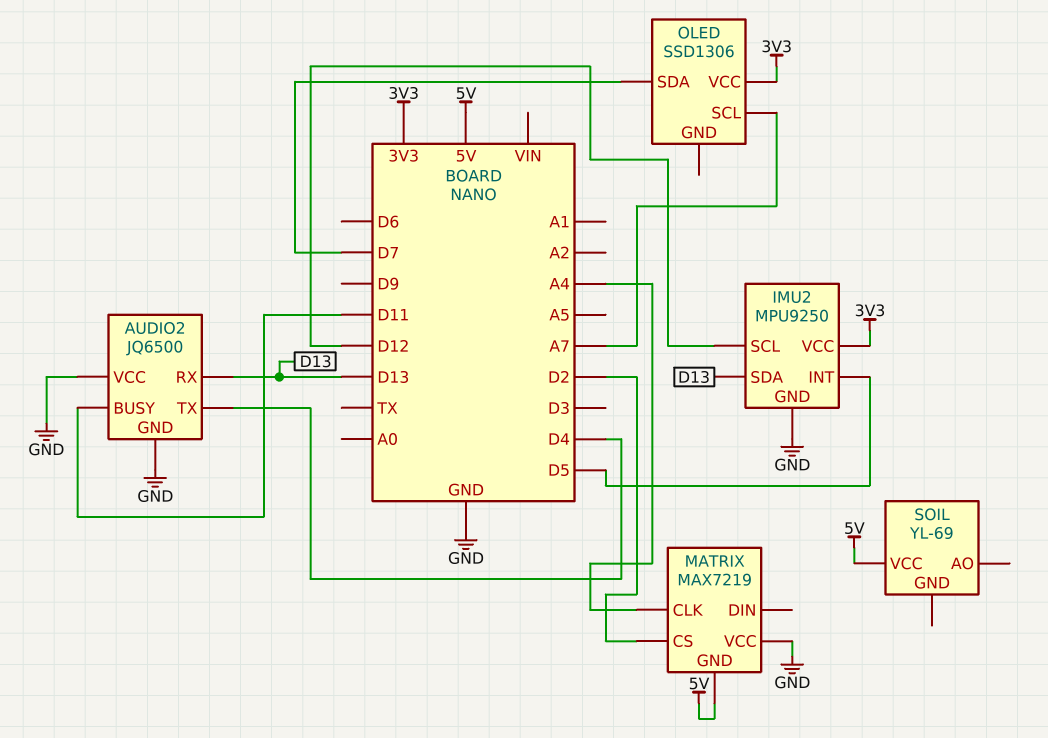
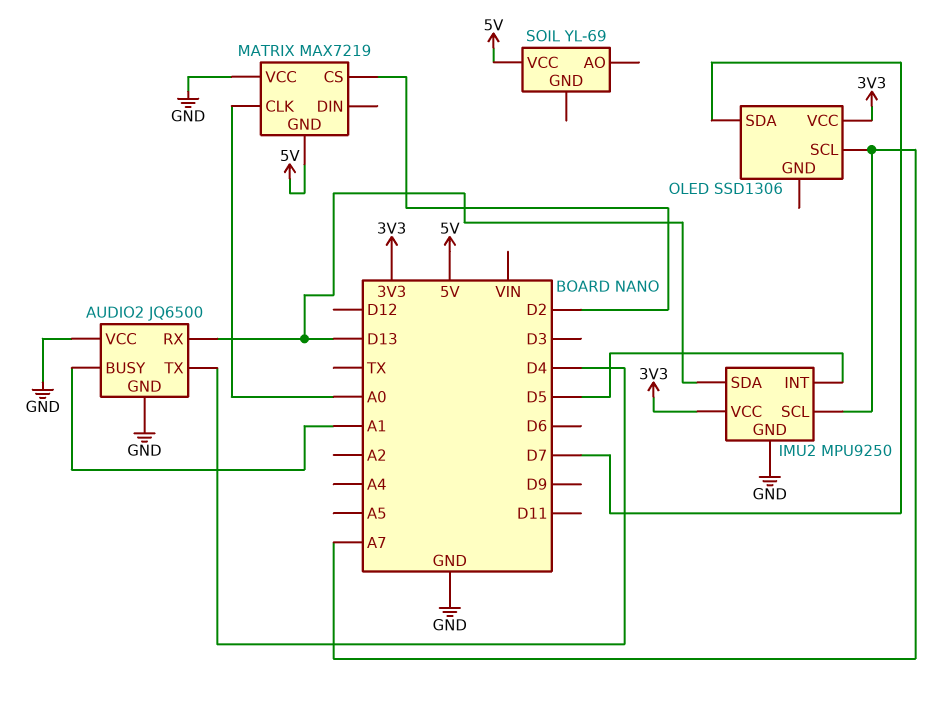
AUDIO2 pin BUSY: D11 -> A1
IMU2 pin SCL: D12 -> A7
MATRIX pin CLK: A4 -> A0

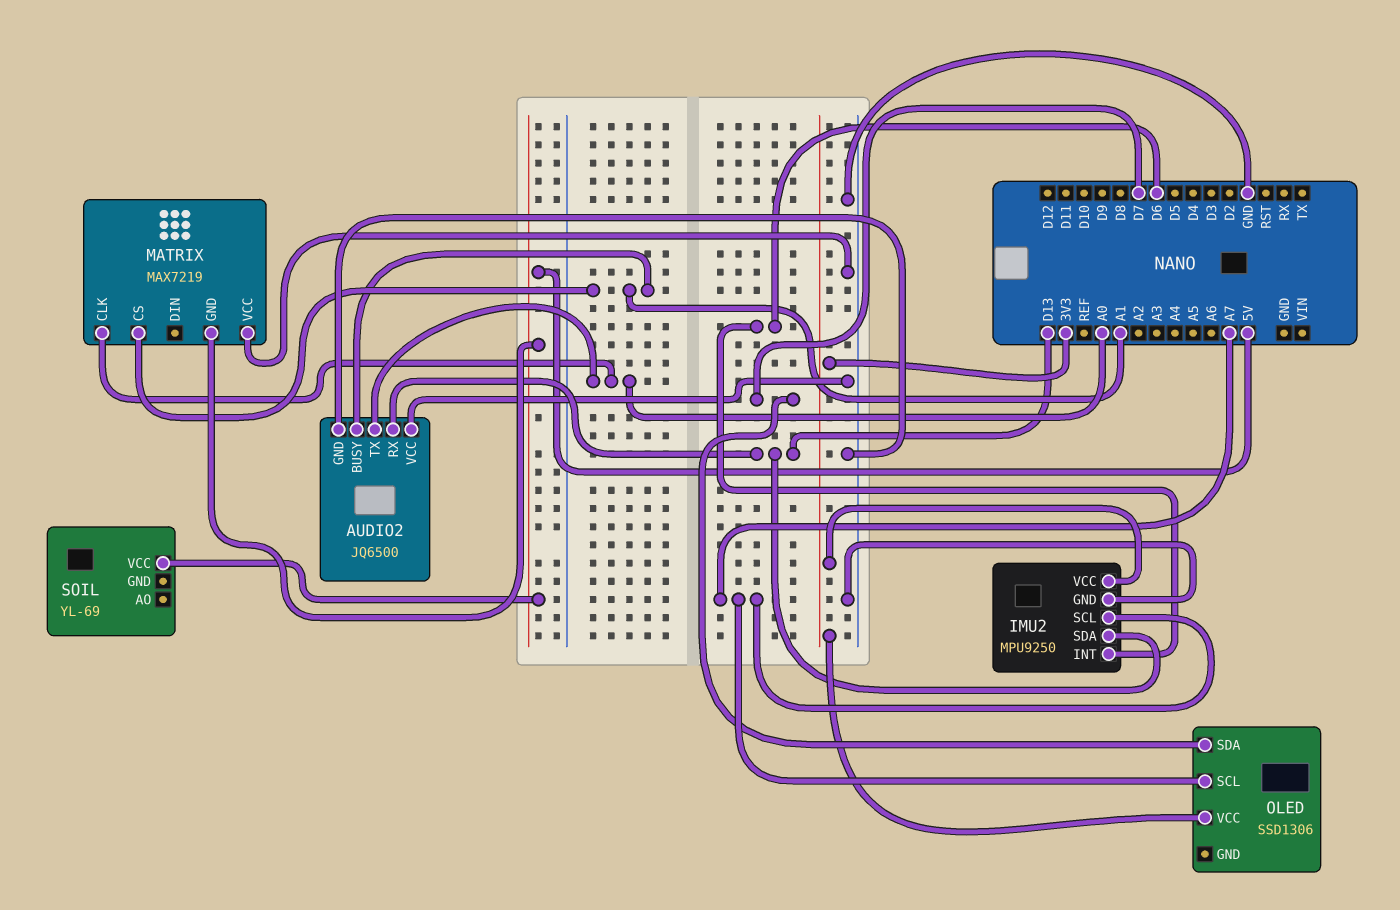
AUDIO2 pin TX: D4 -> A0
IMU2 pin INT: D5 -> D6
MATRIX pin CS: D2 -> A1

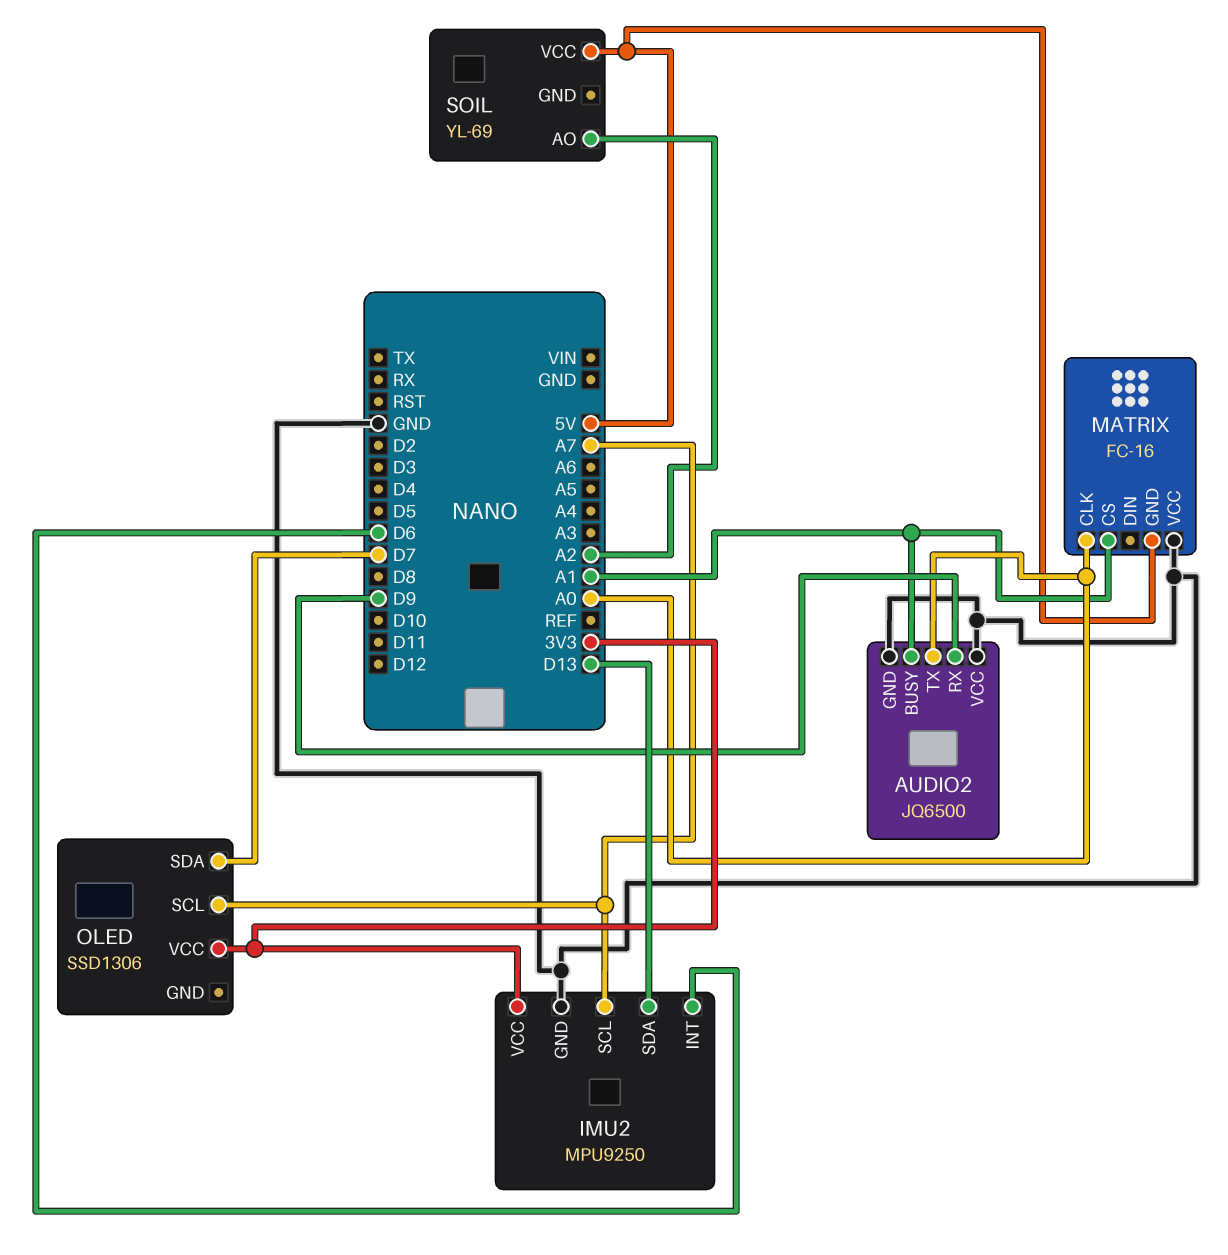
AUDIO2 pin RX: D13 -> D9
MATRIX: MAX7219 -> FC-16
SOIL pin AO: none -> A2

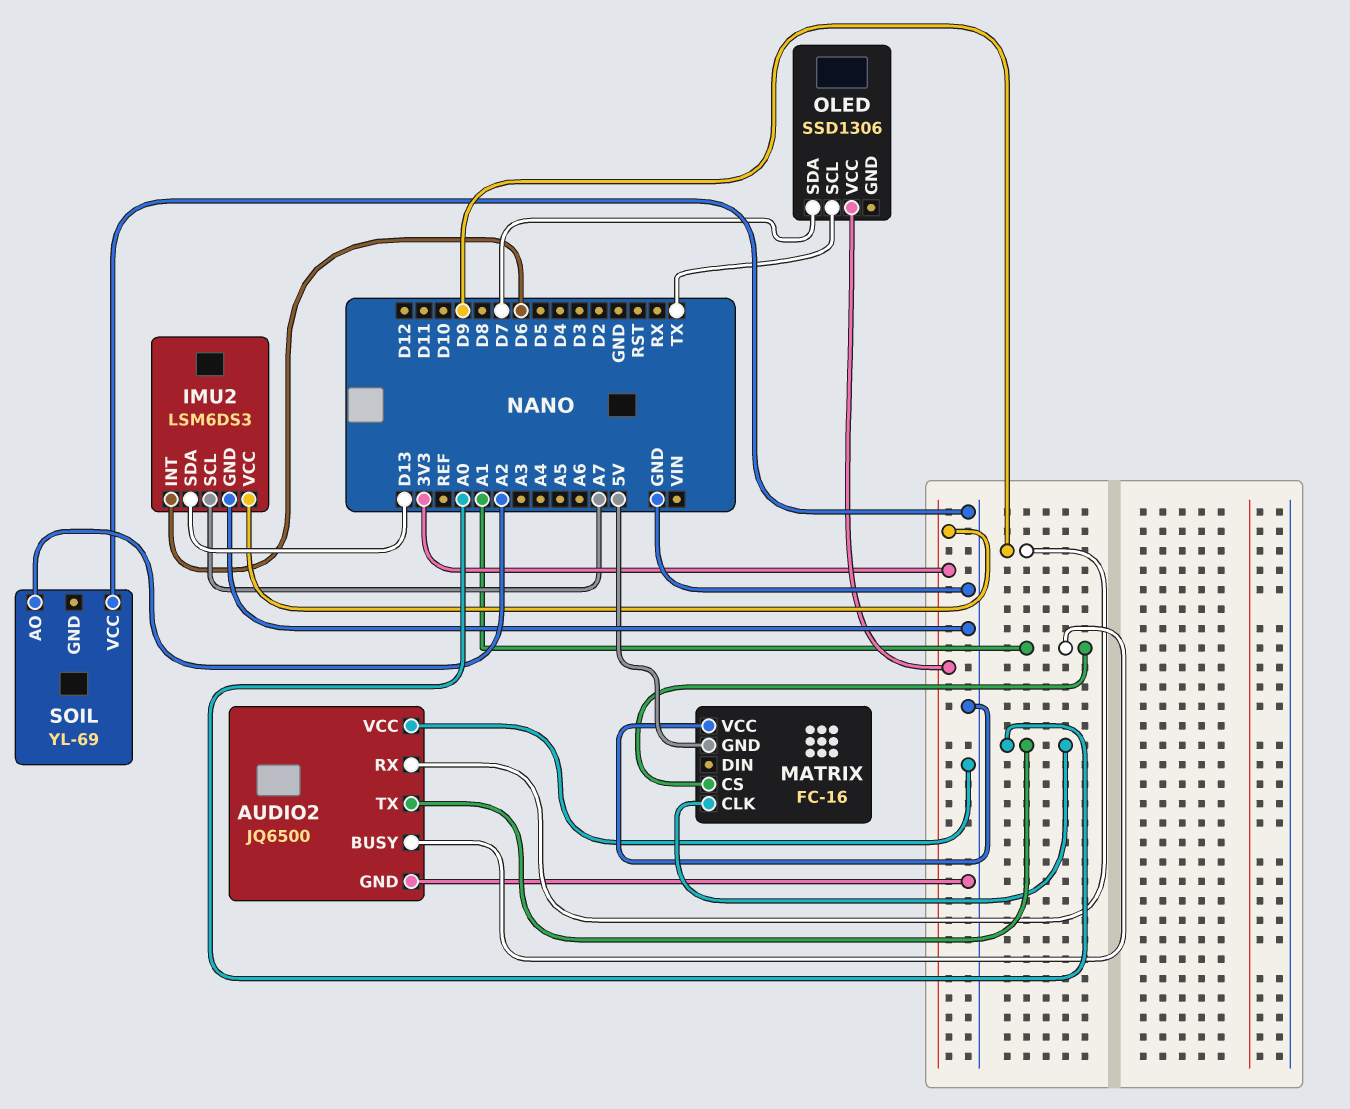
IMU2: MPU9250 -> LSM6DS3
OLED pin SCL: A7 -> TX
SOIL pin VCC: 5V -> GND

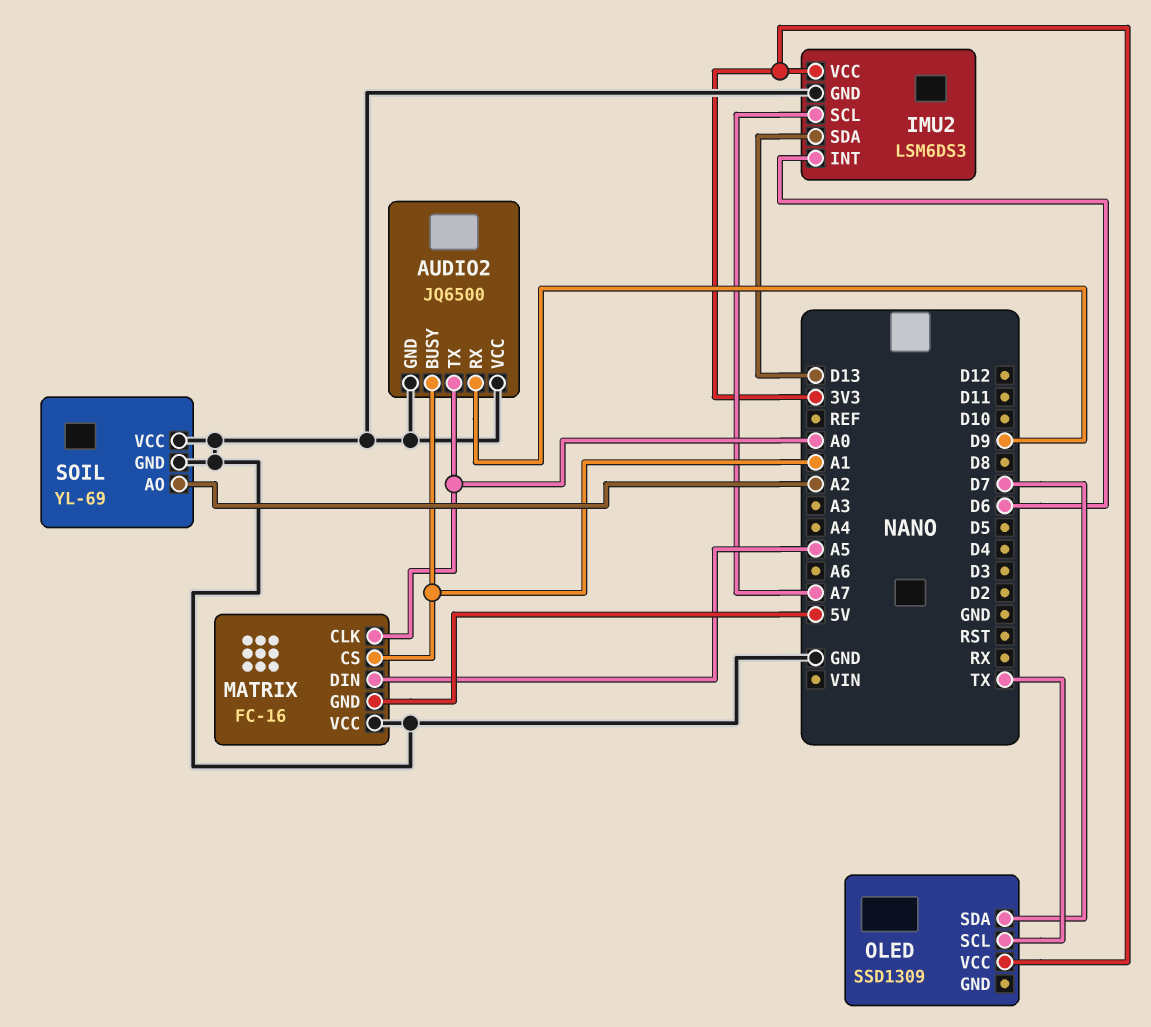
MATRIX pin DIN: none -> A5
OLED: SSD1306 -> SSD1309
SOIL pin GND: none -> GND

